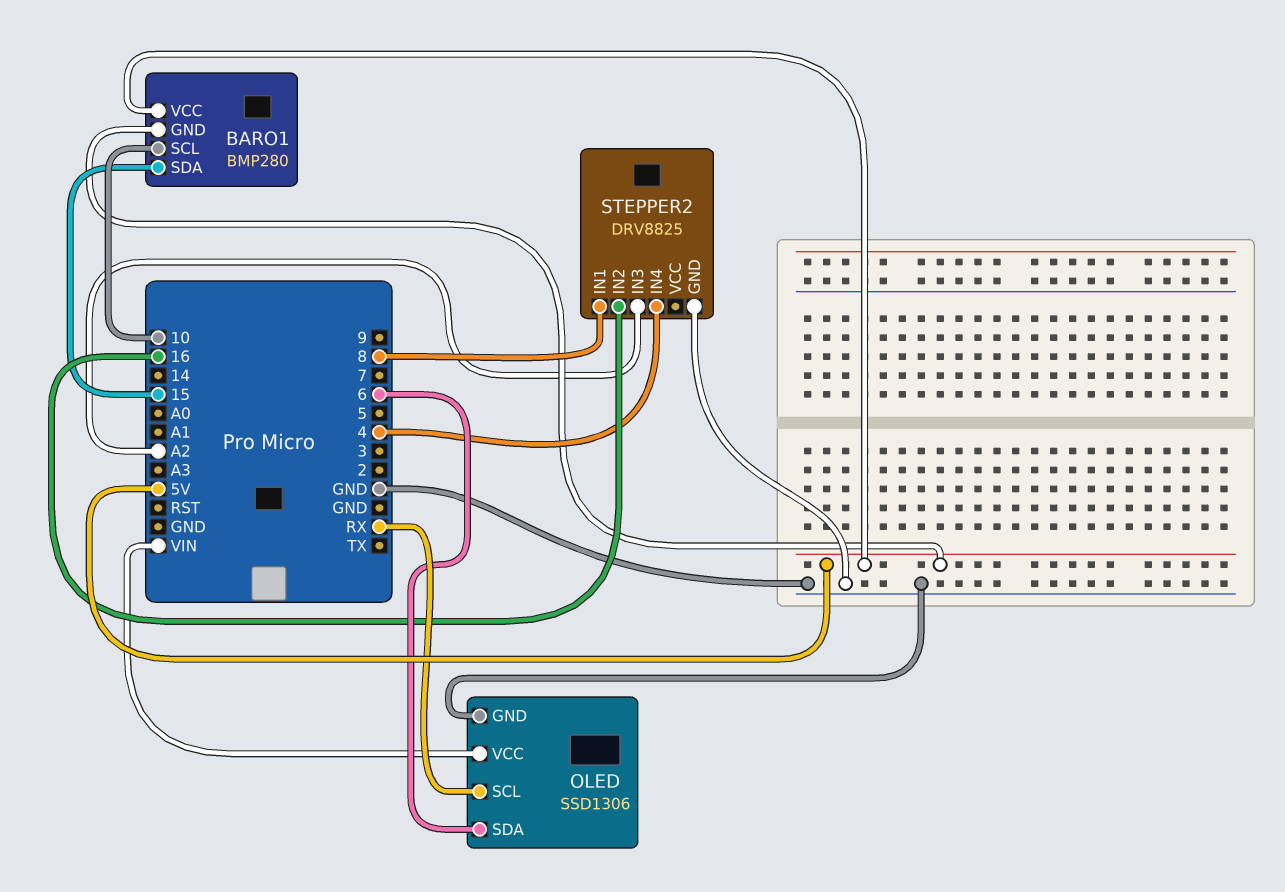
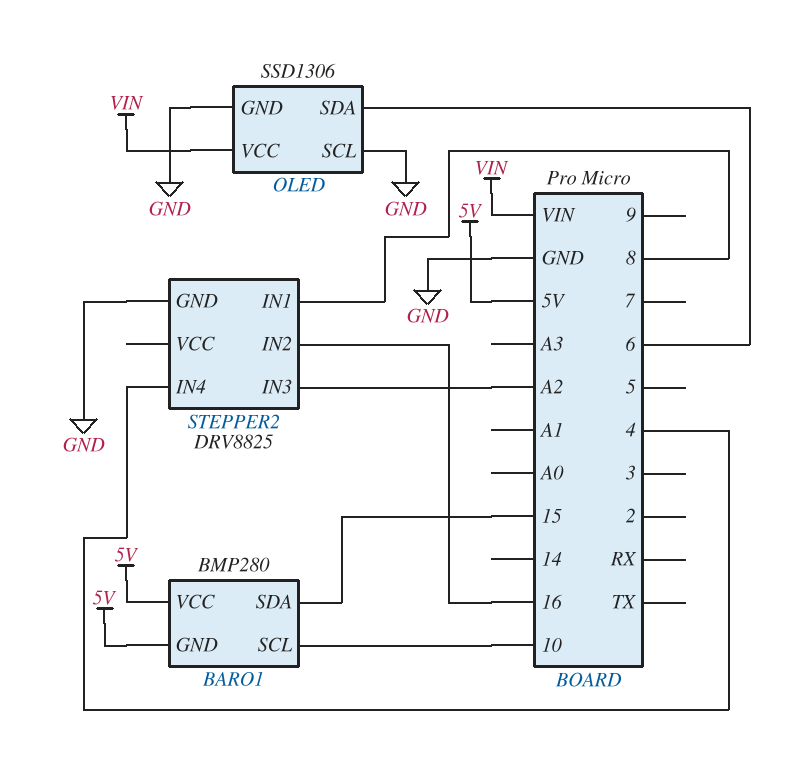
OLED pin SCL: RX -> GND

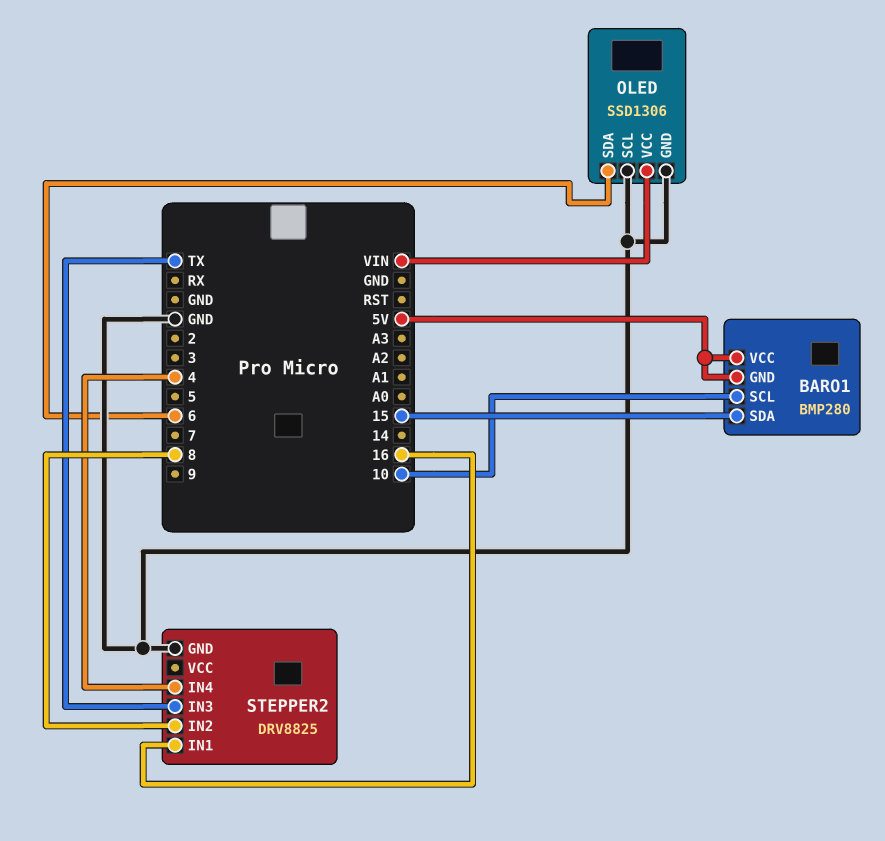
STEPPER2 pin IN1: 8 -> 16
STEPPER2 pin IN2: 16 -> 8
STEPPER2 pin IN3: A2 -> TX

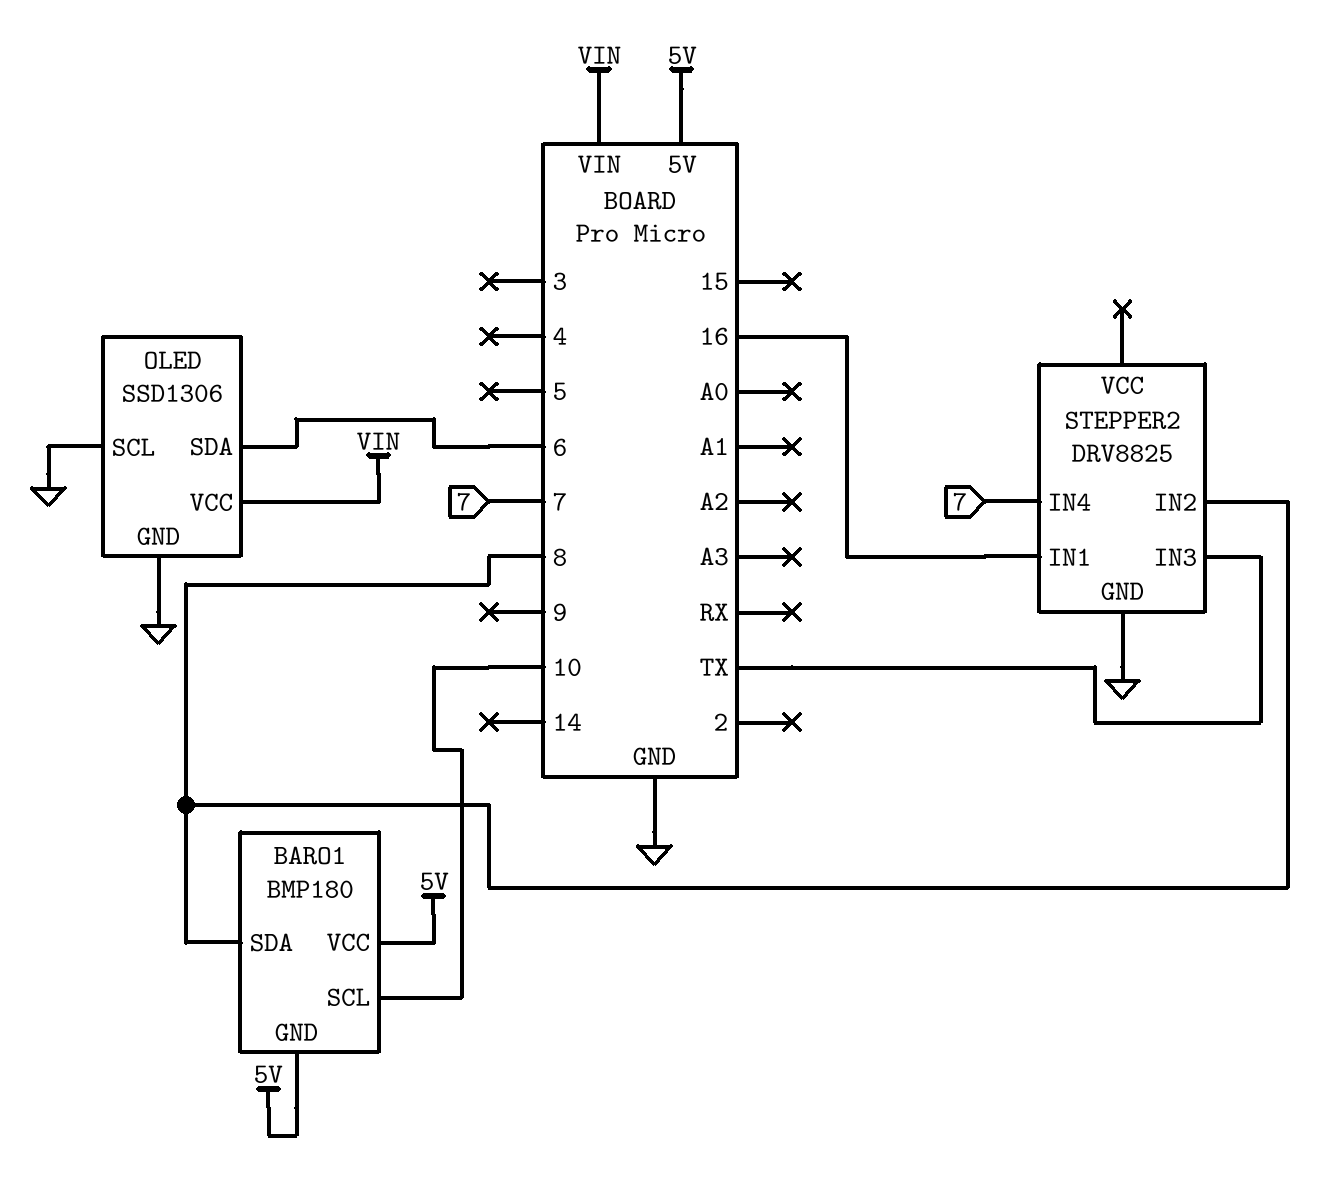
BARO1: BMP280 -> BMP180
BARO1 pin SDA: 15 -> 8
STEPPER2 pin IN4: 4 -> 7

